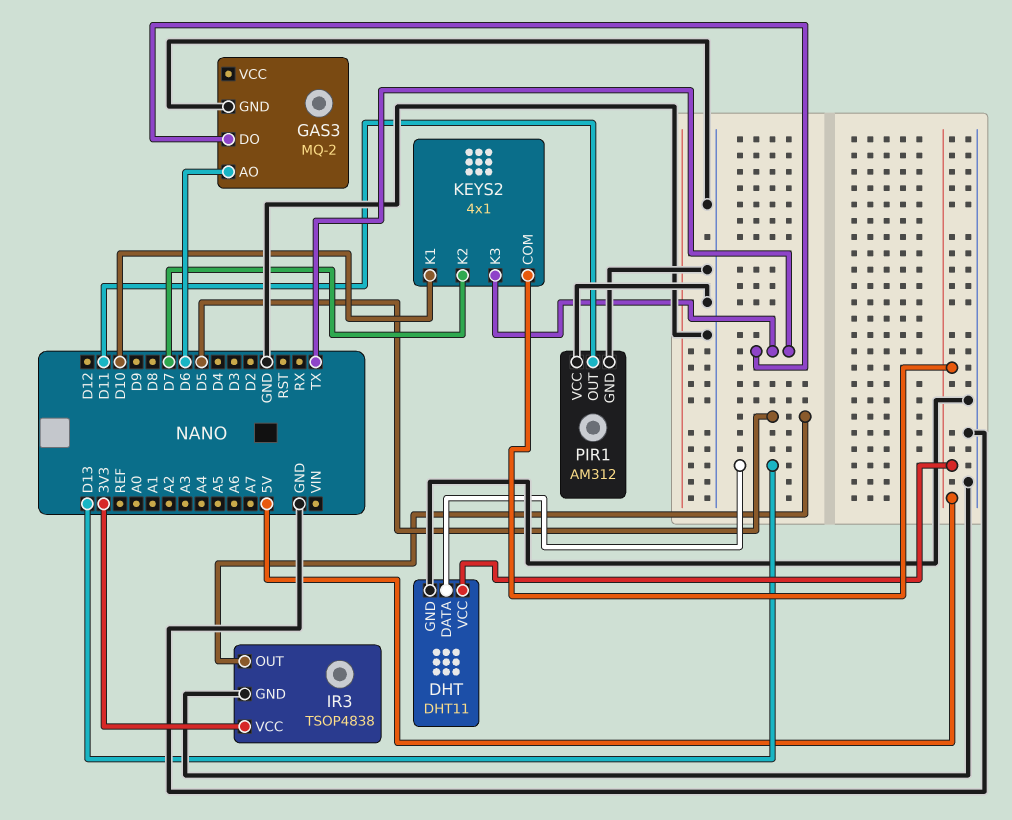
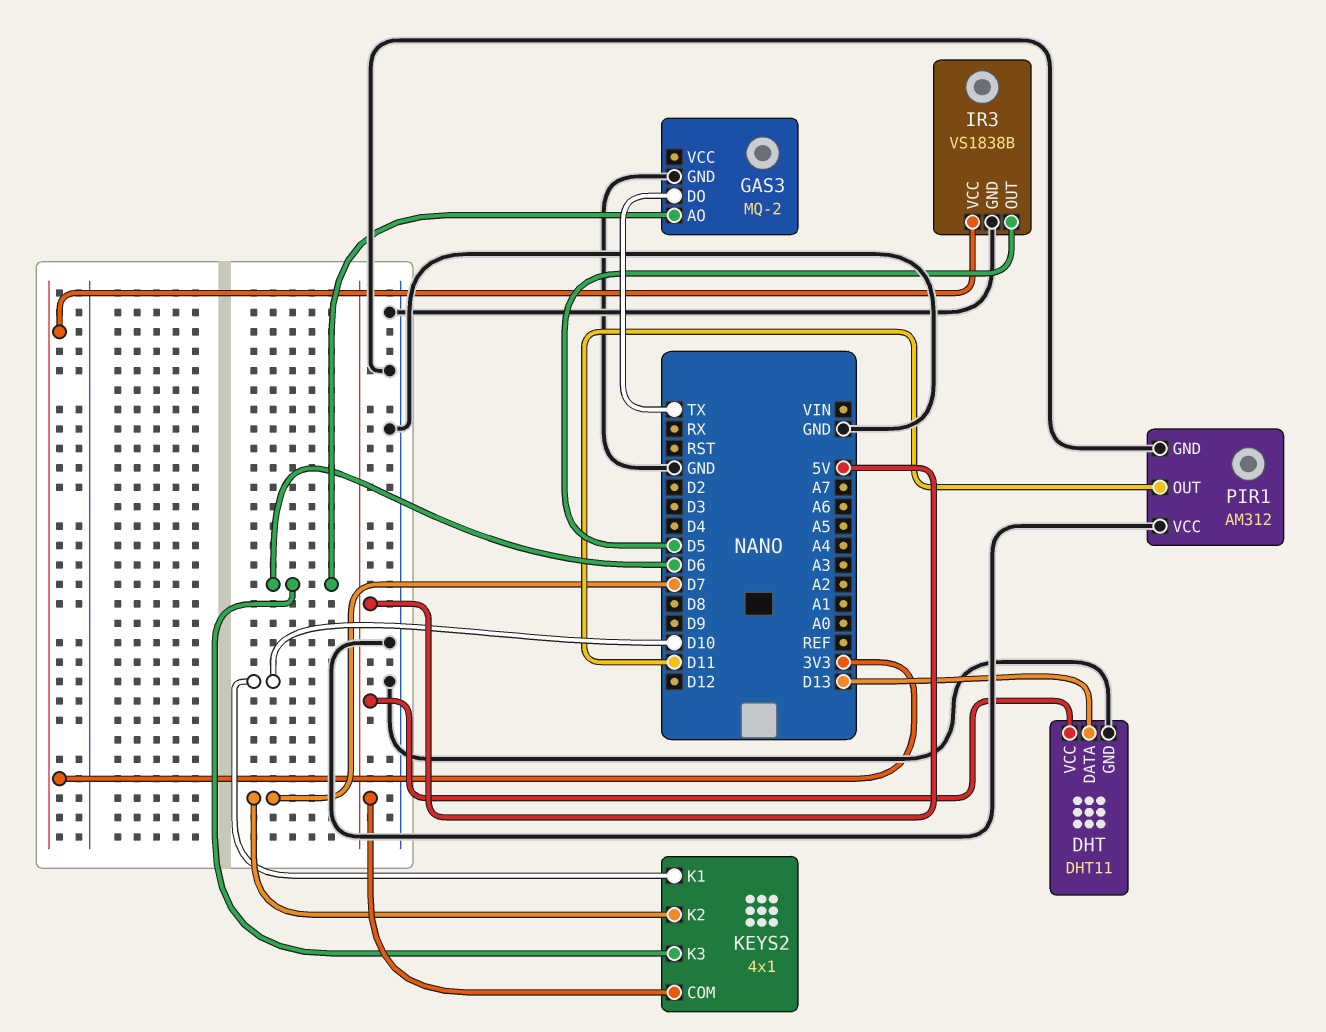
IR3: TSOP4838 -> VS1838B
KEYS2 pin K3: TX -> D6

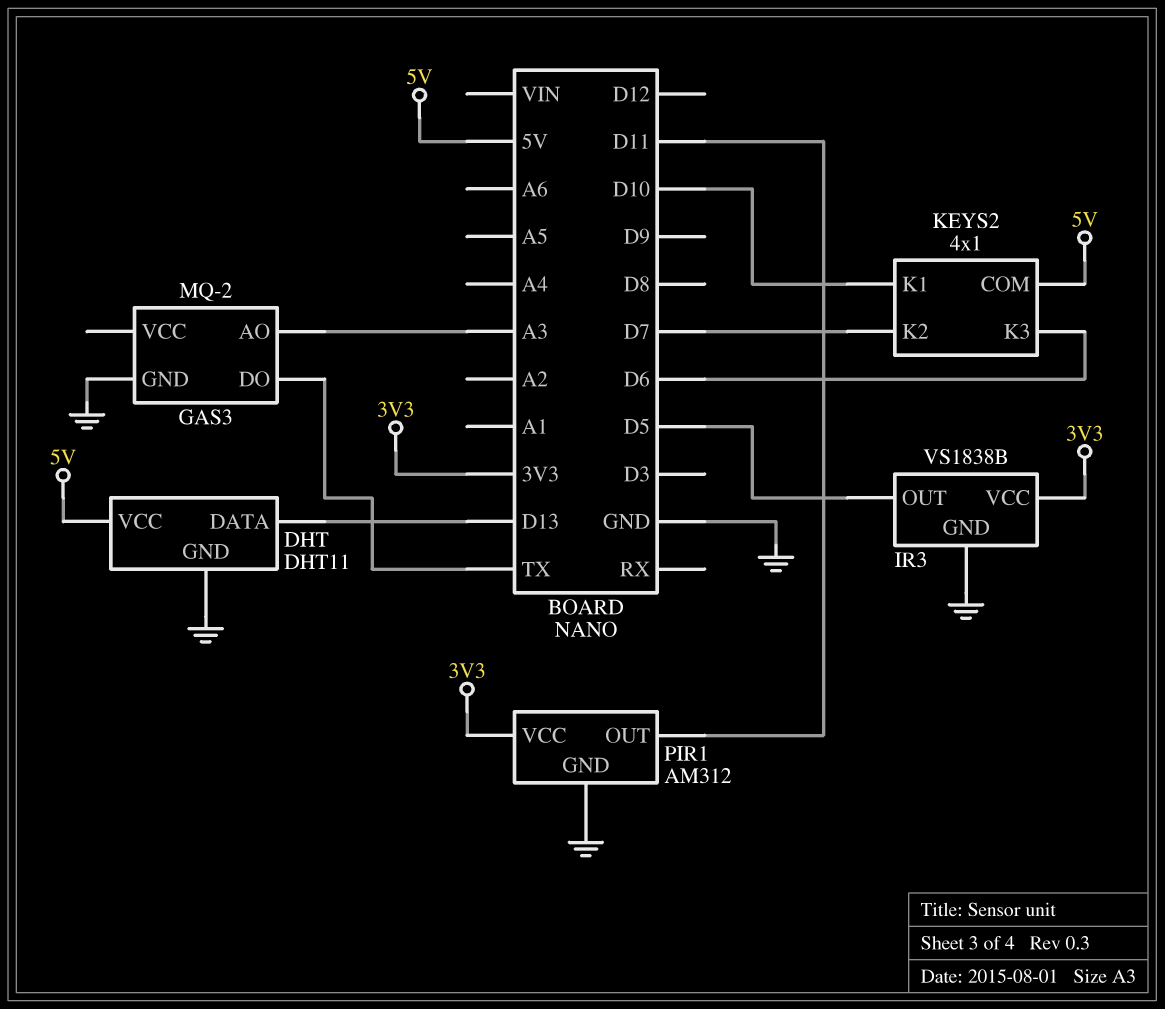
GAS3 pin AO: D6 -> A3
PIR1 pin VCC: GND -> 3V3

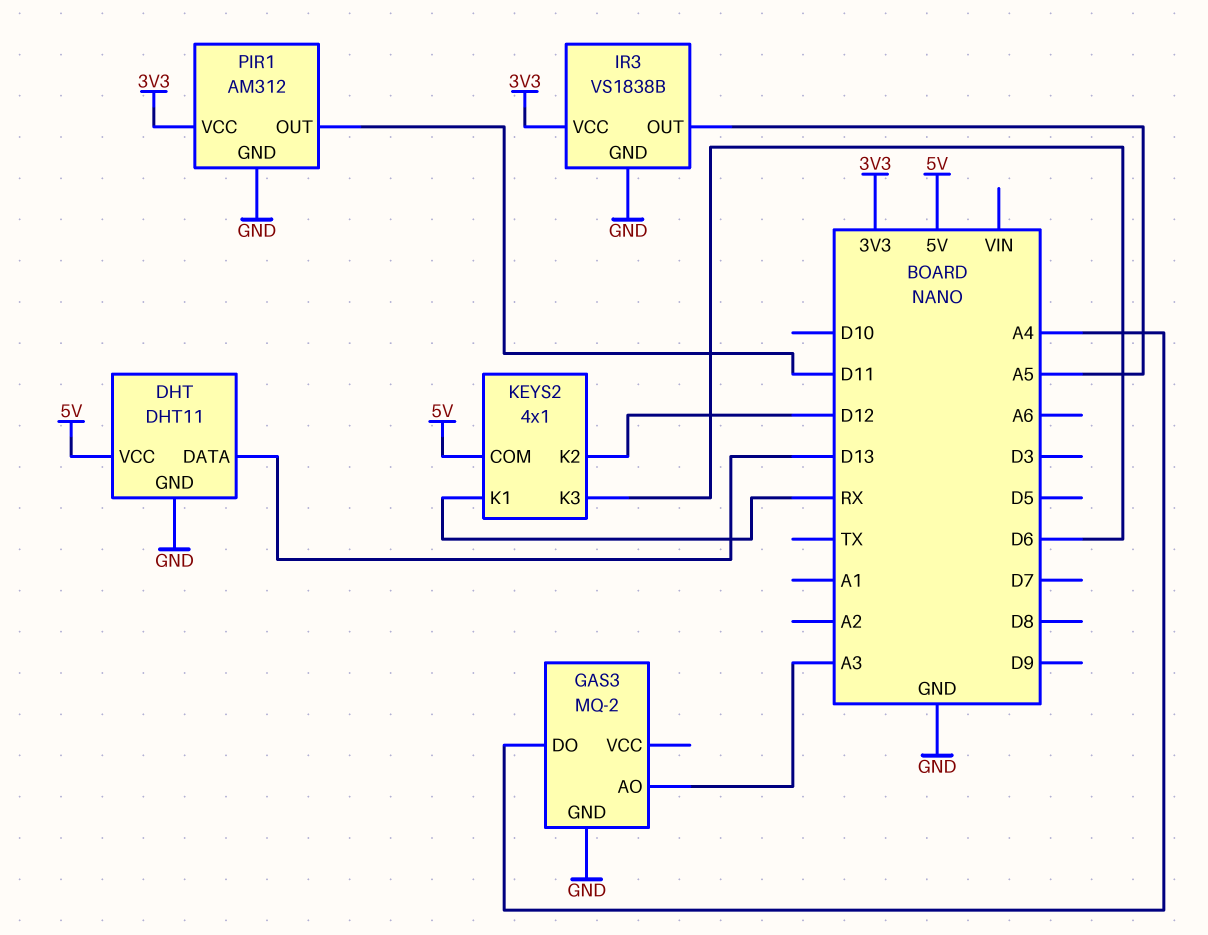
GAS3 pin DO: TX -> A4
IR3 pin OUT: D5 -> A5
KEYS2 pin K1: D10 -> RX
KEYS2 pin K2: D7 -> D12

